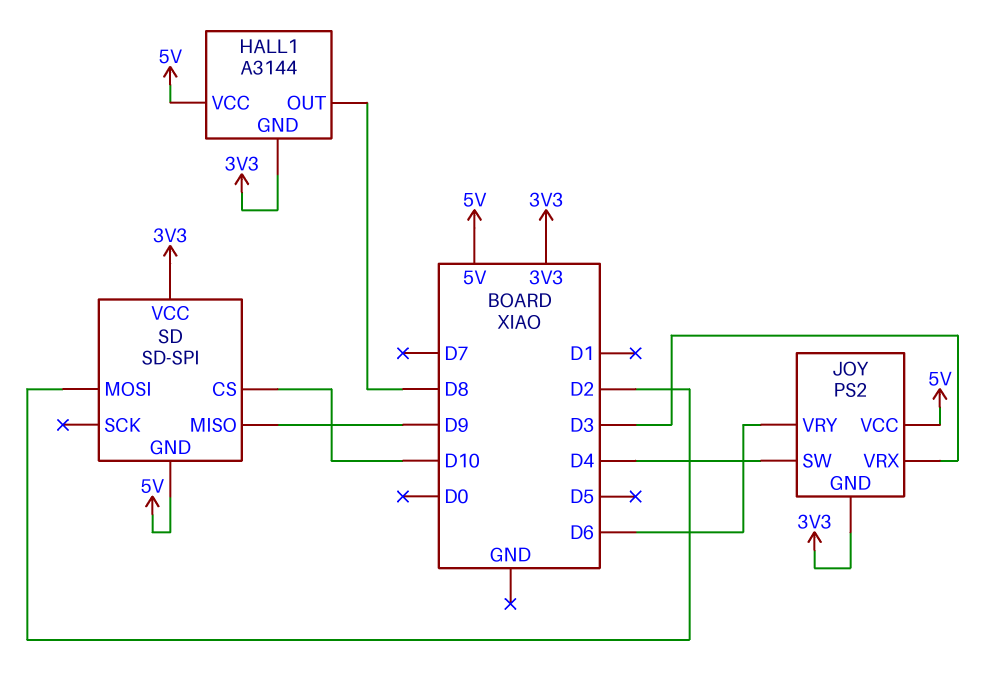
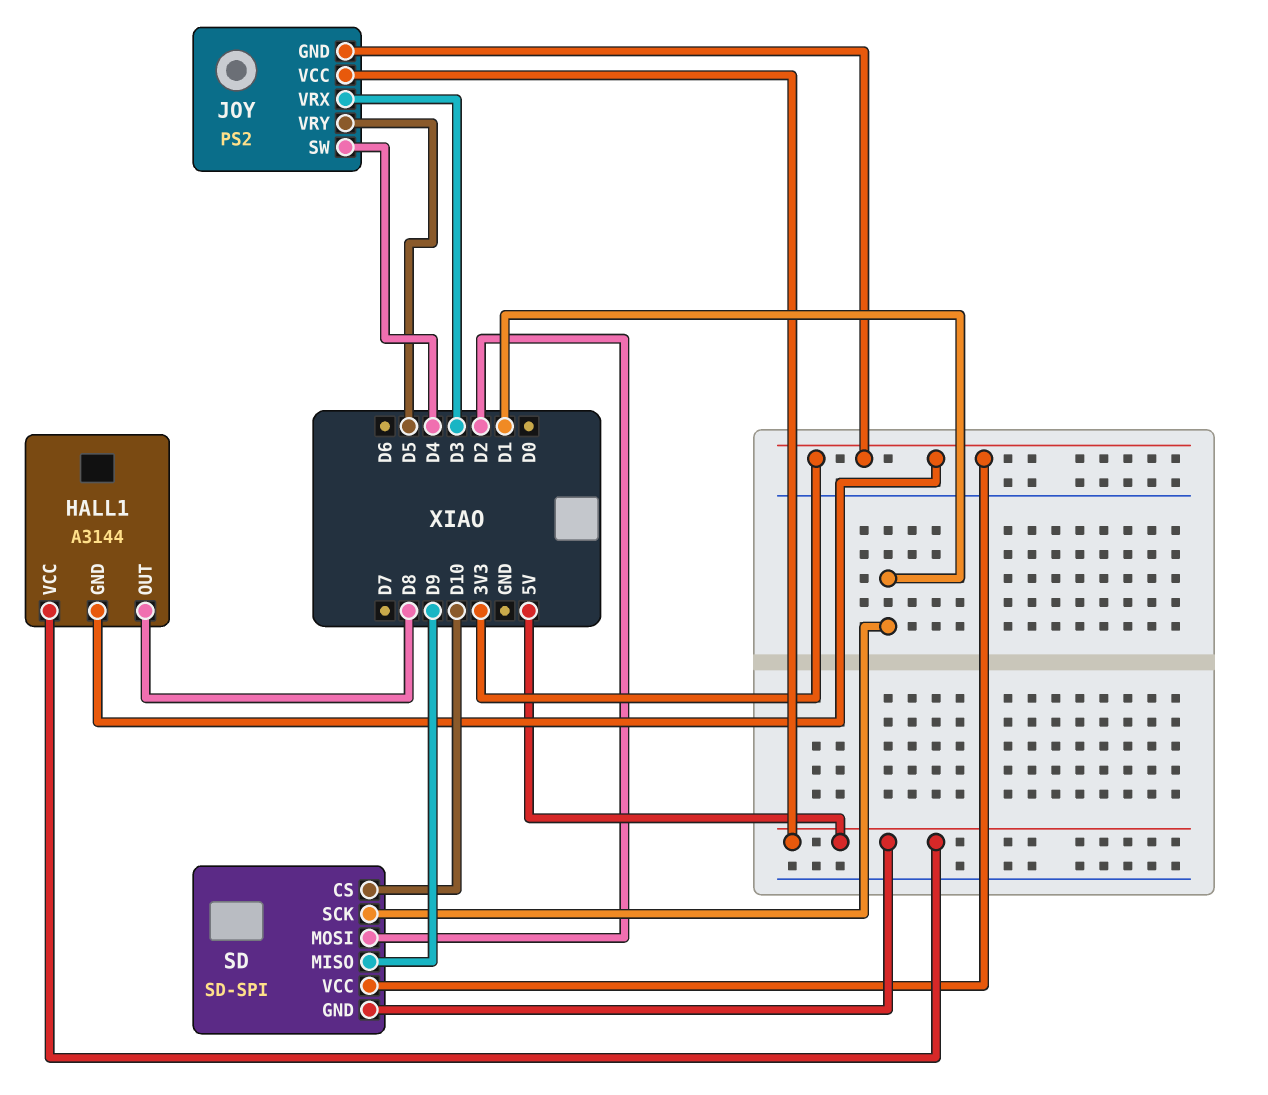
JOY pin VRY: D6 -> D5
SD pin SCK: none -> D1

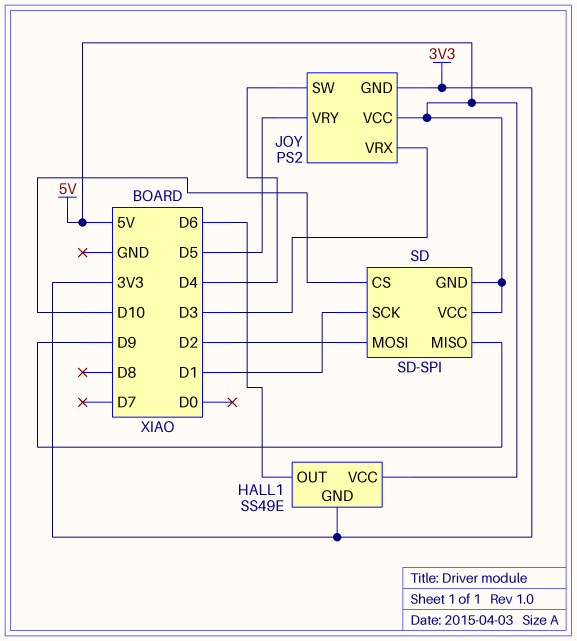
HALL1: A3144 -> SS49E
HALL1 pin OUT: D8 -> D6
SD pin VCC: 3V3 -> 5V

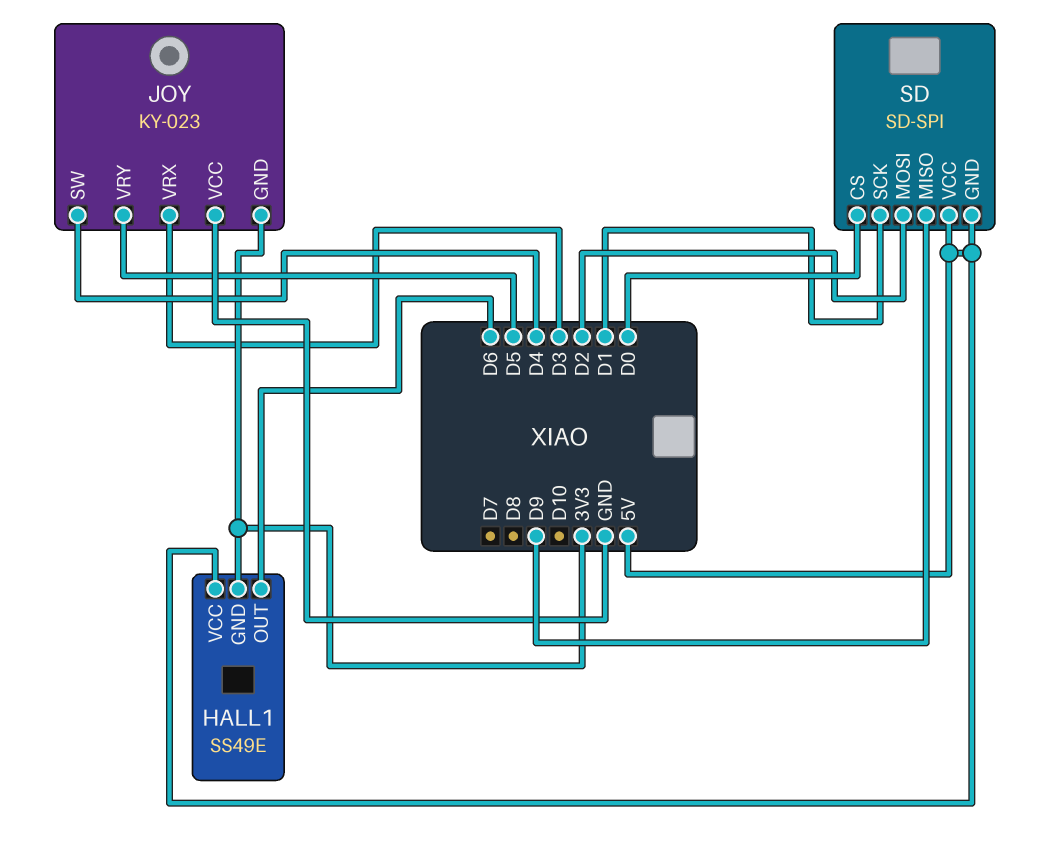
JOY: PS2 -> KY-023
JOY pin VCC: 5V -> GND
SD pin CS: D10 -> D0

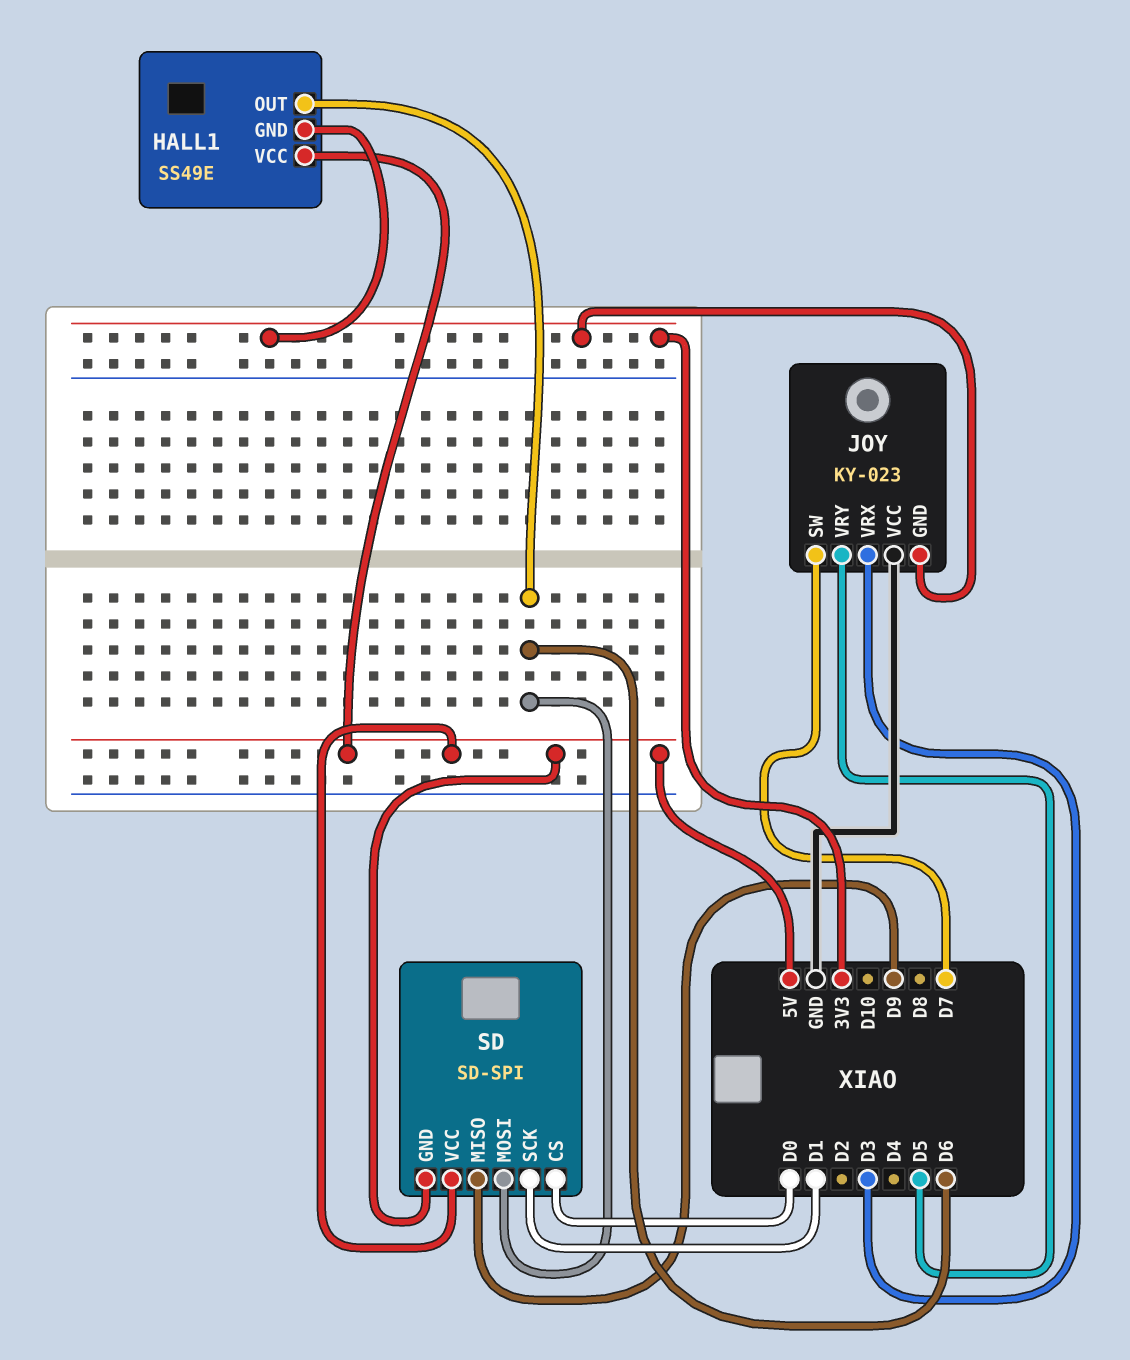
JOY pin SW: D4 -> D7
SD pin MOSI: D2 -> D6

